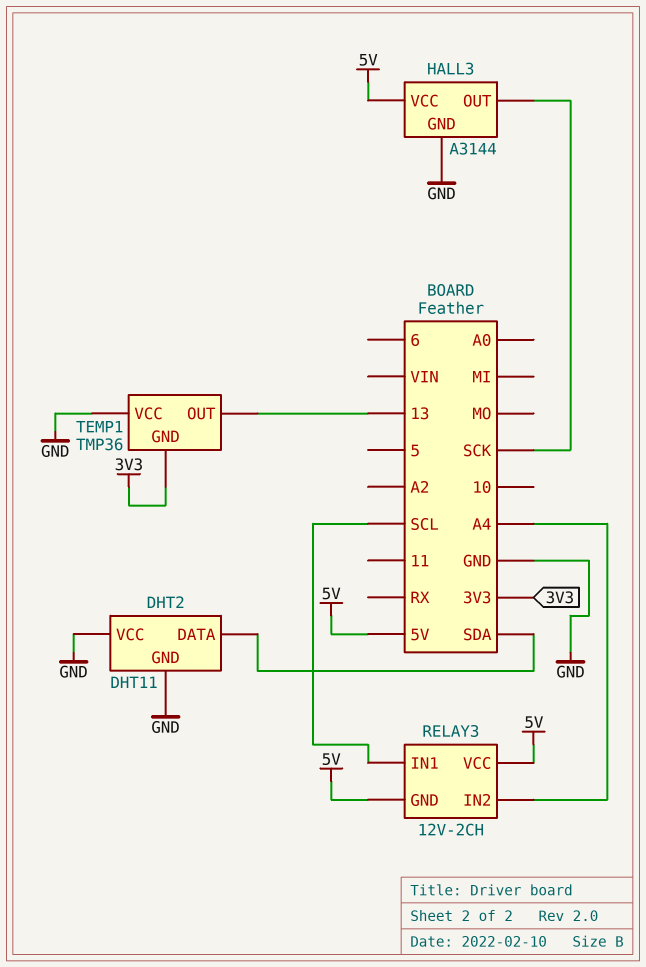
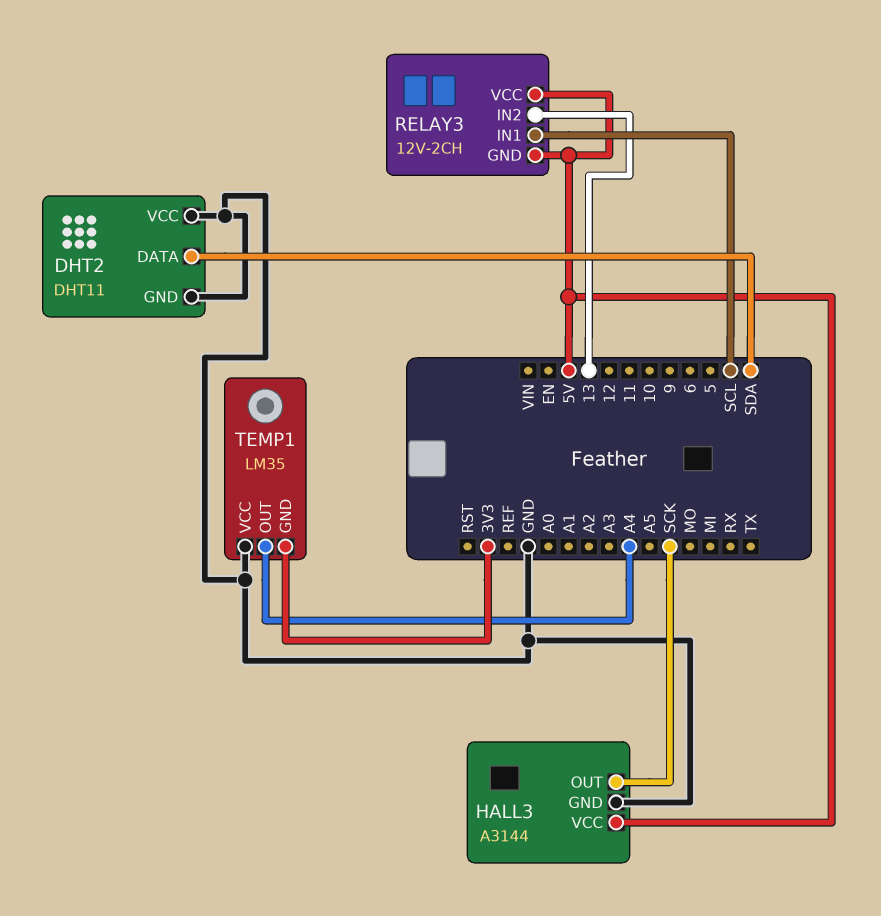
RELAY3 pin IN2: A4 -> 13
TEMP1: TMP36 -> LM35
TEMP1 pin OUT: 13 -> A4

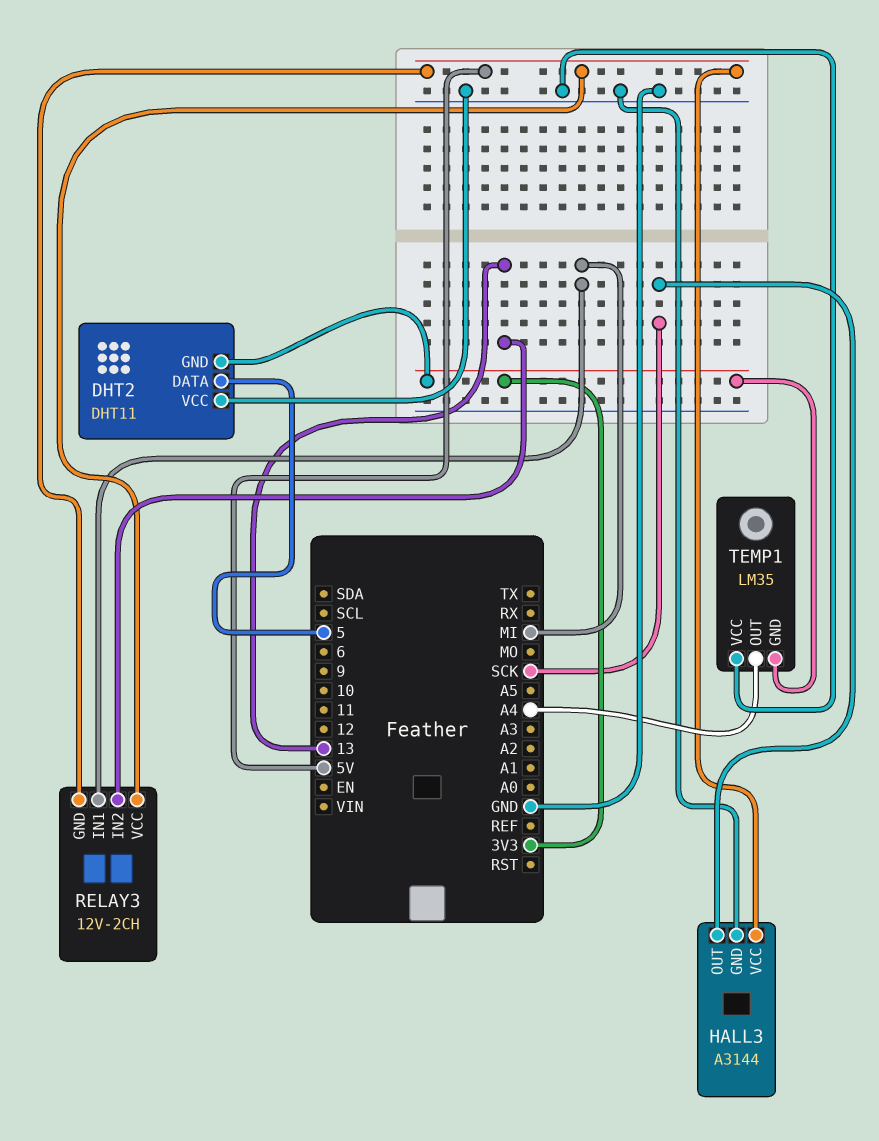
DHT2 pin DATA: SDA -> 5
DHT2 pin GND: GND -> 3V3
RELAY3 pin IN1: SCL -> MI

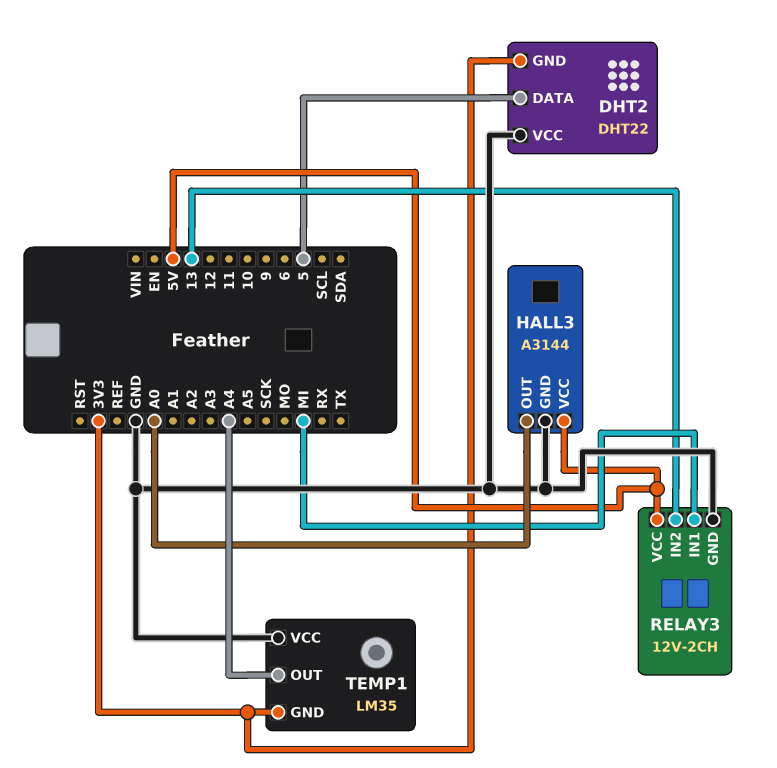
DHT2: DHT11 -> DHT22
HALL3 pin OUT: SCK -> A0
RELAY3 pin GND: 5V -> GND

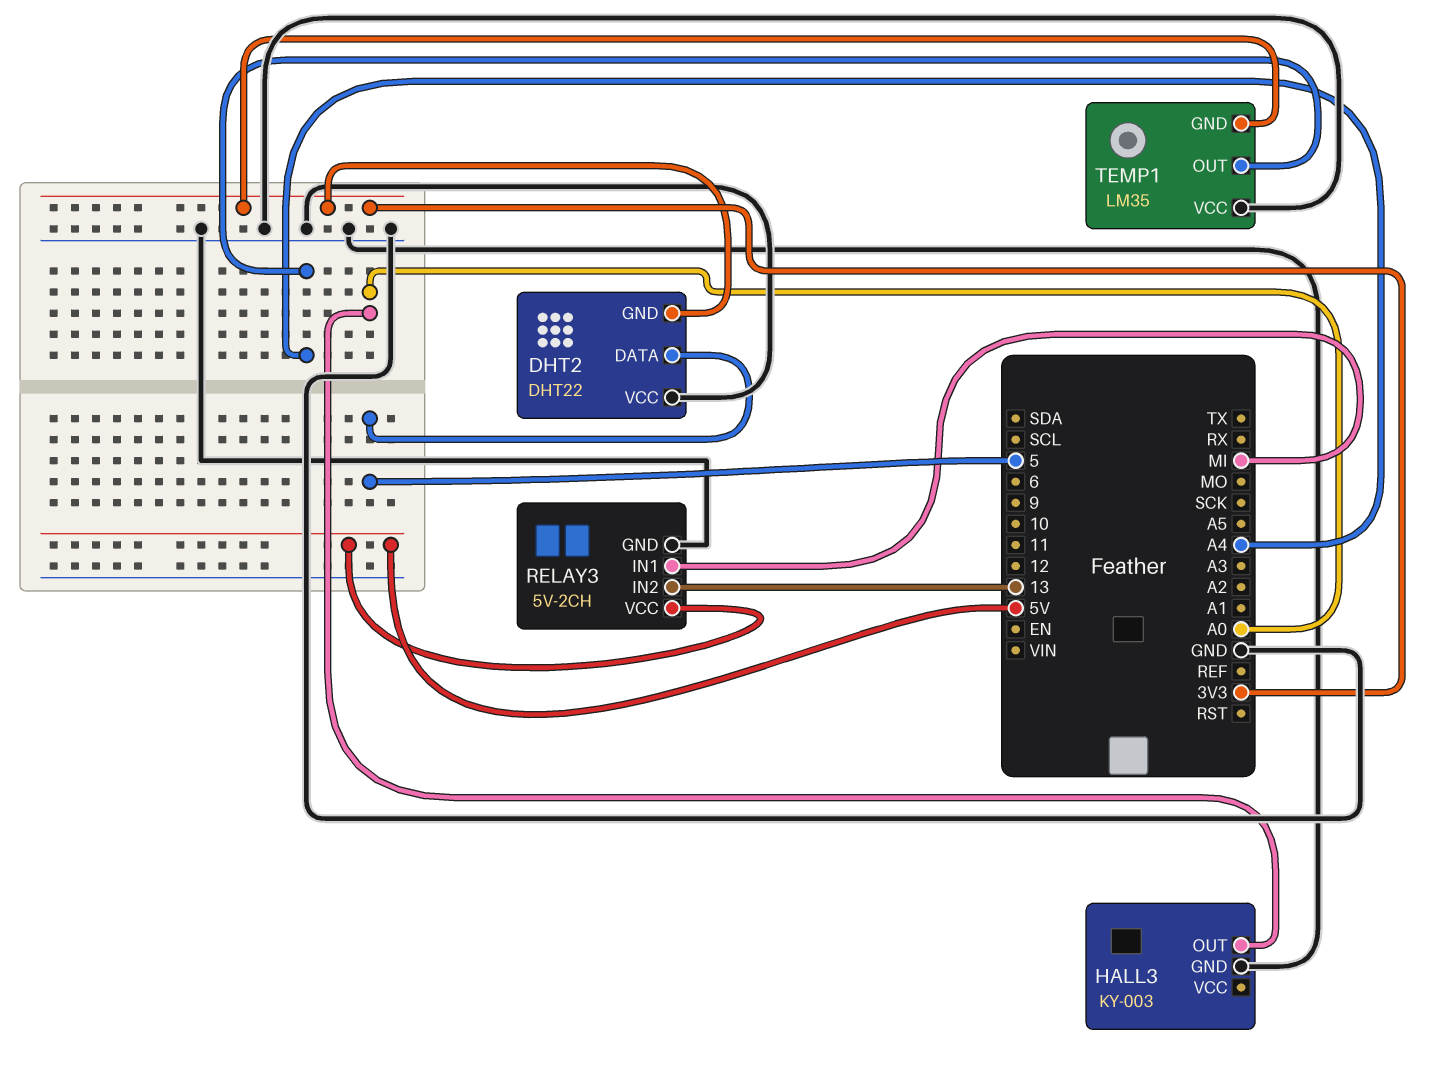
HALL3: A3144 -> KY-003
HALL3 pin VCC: 5V -> none
RELAY3: 12V-2CH -> 5V-2CH

